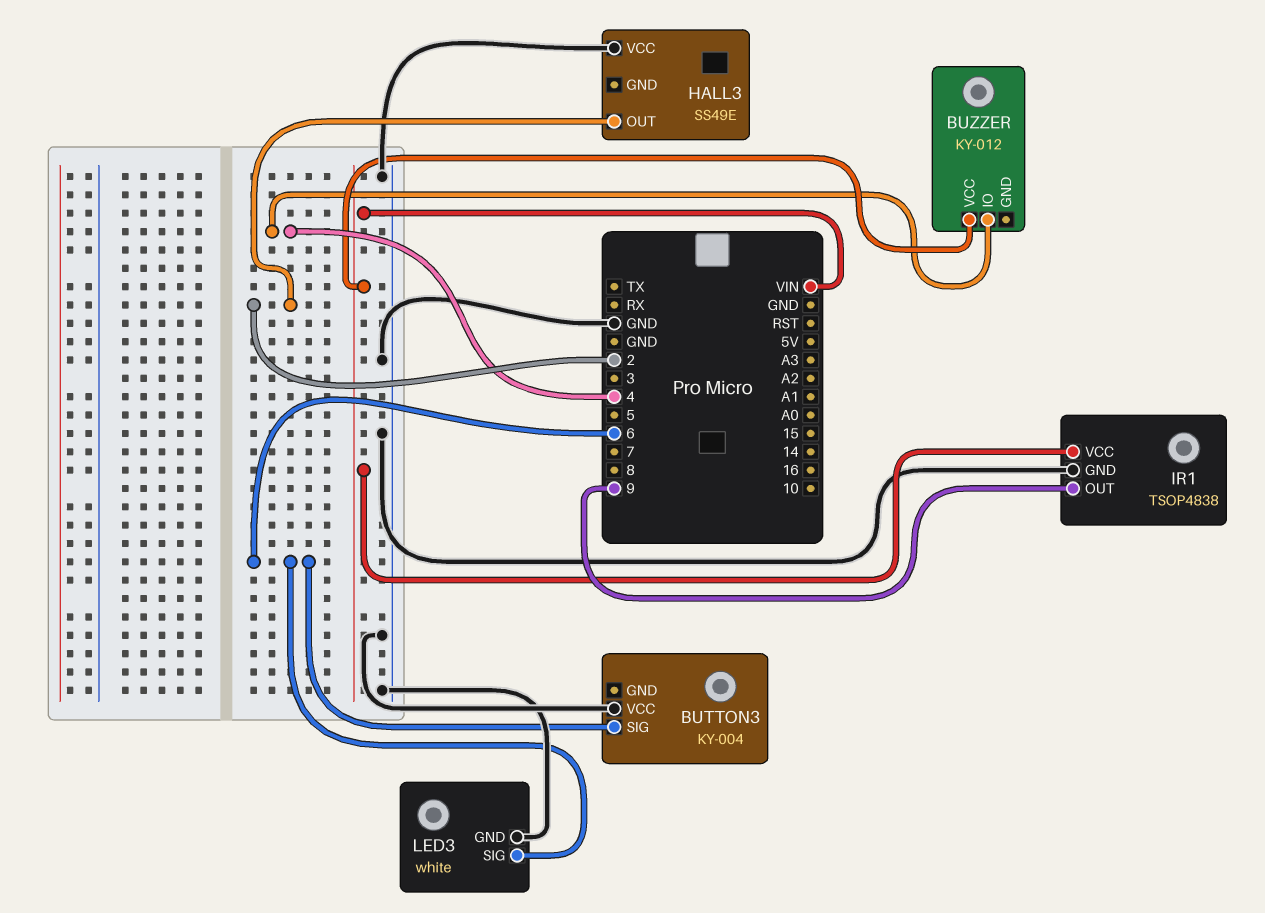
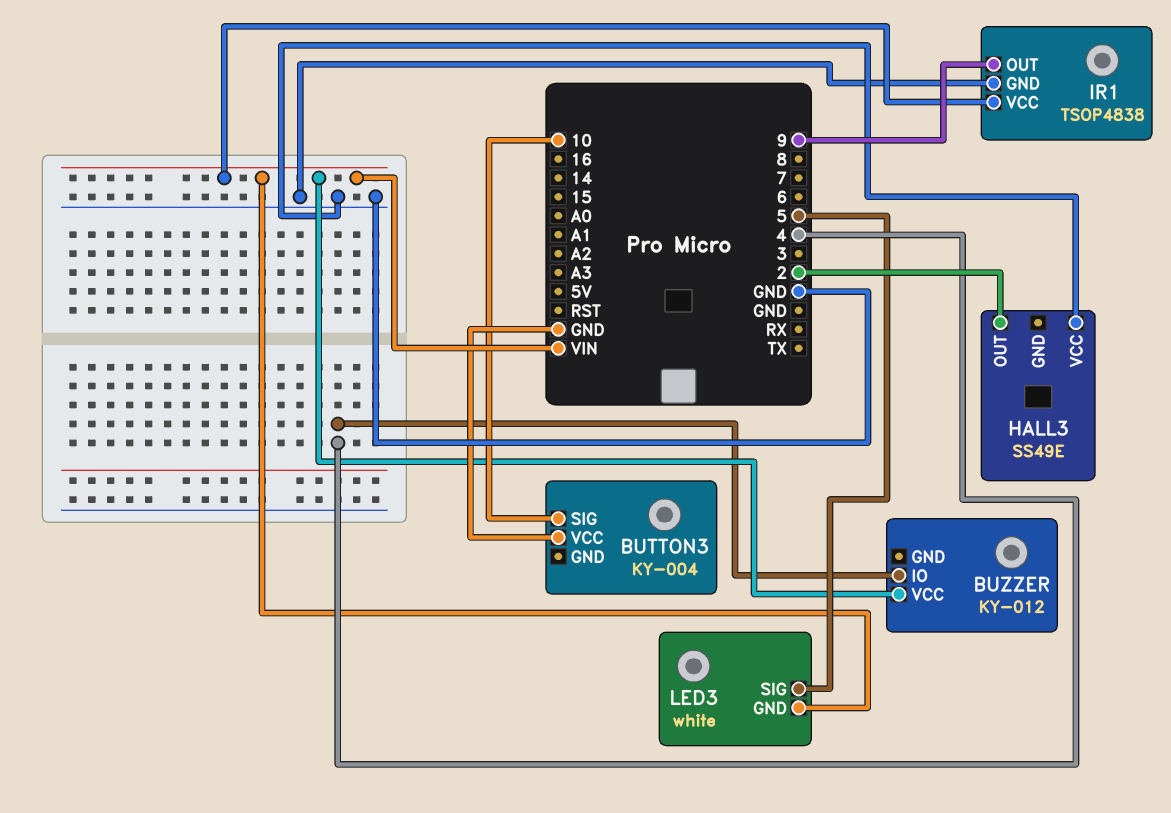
BUTTON3 pin SIG: 6 -> 10
LED3 pin GND: GND -> VIN
LED3 pin SIG: 6 -> 5

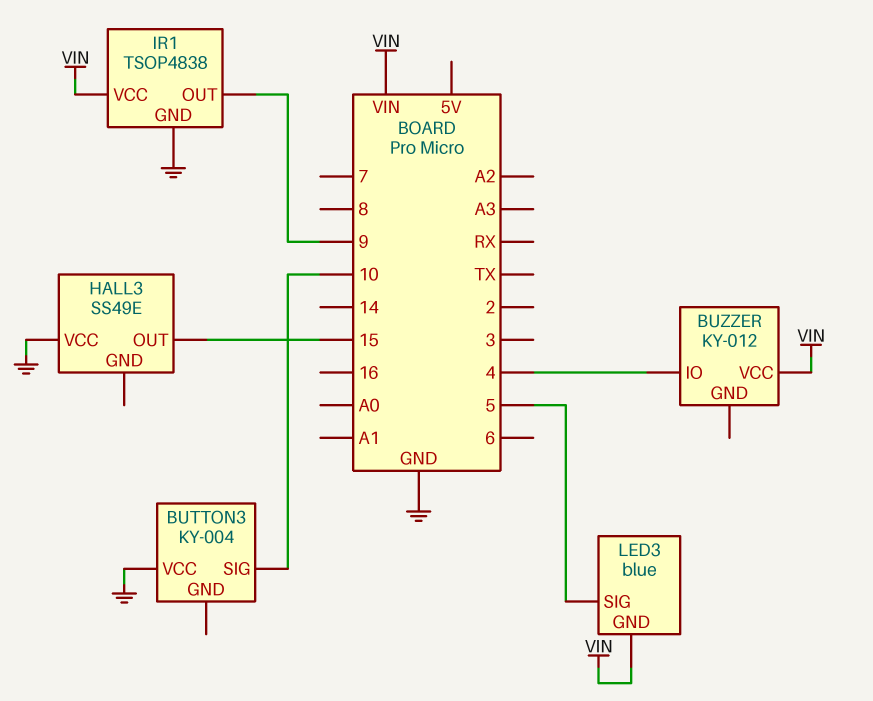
HALL3 pin OUT: 2 -> 15
LED3: white -> blue

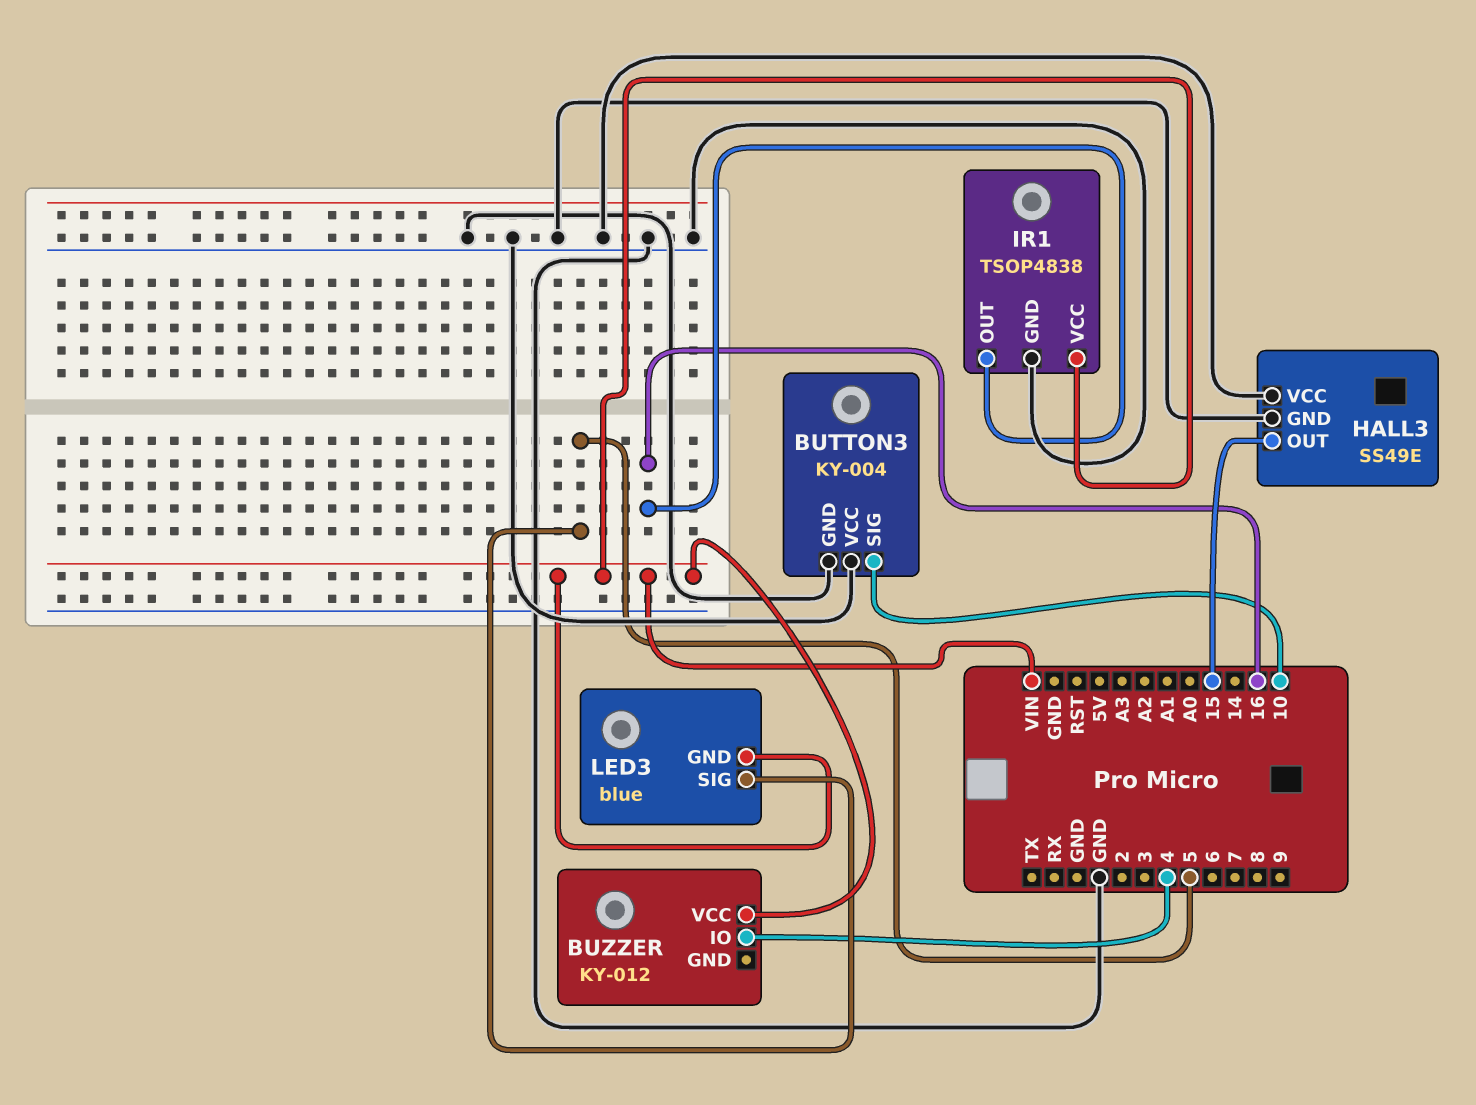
BUTTON3 pin GND: none -> GND
HALL3 pin GND: none -> GND
IR1 pin OUT: 9 -> 16

